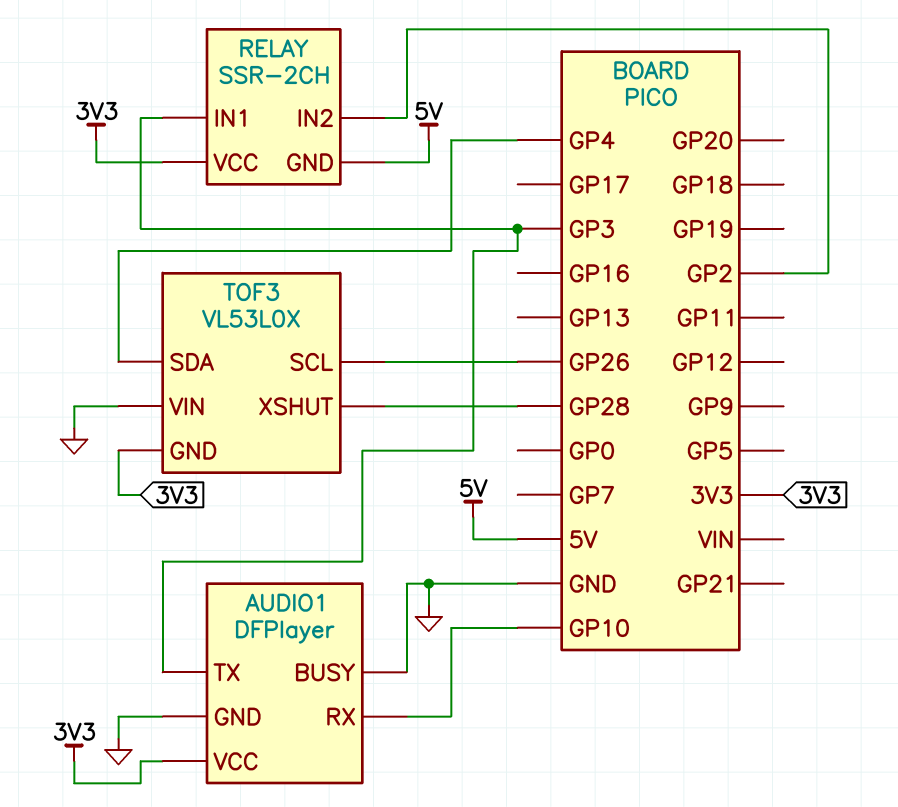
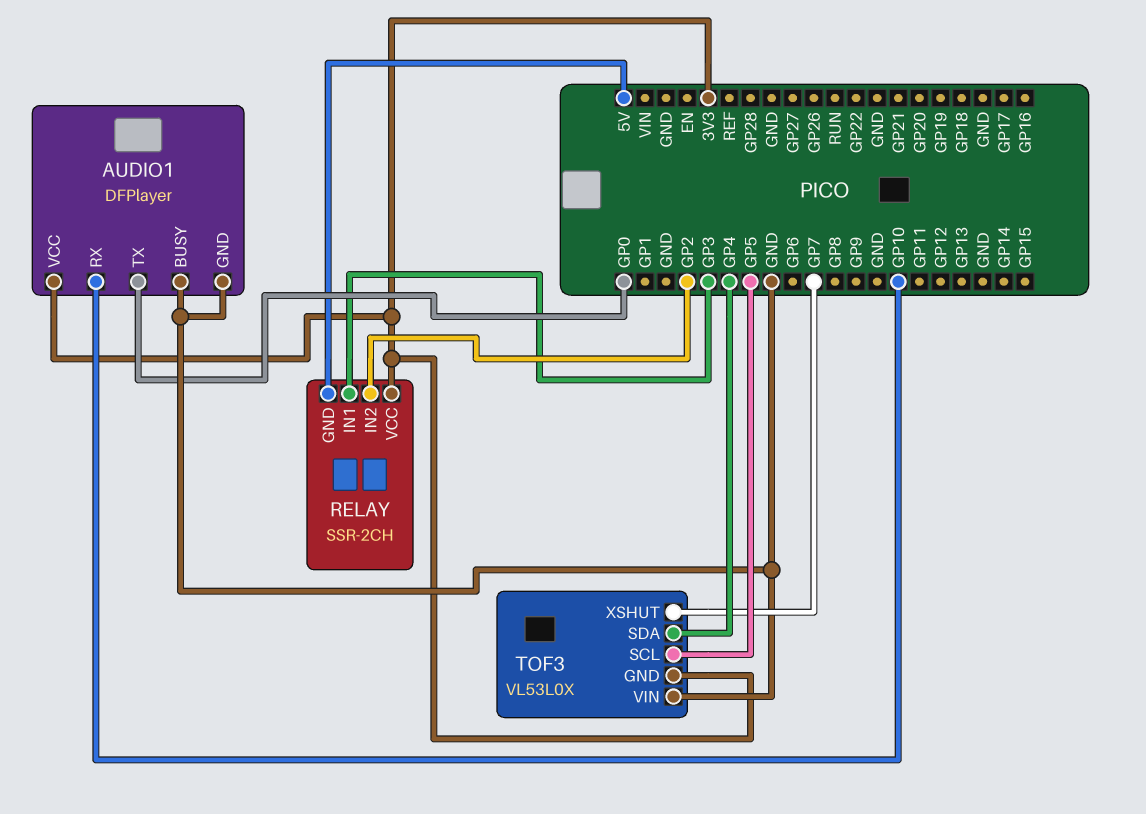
AUDIO1 pin TX: GP3 -> GP0
TOF3 pin SCL: GP26 -> GP5
TOF3 pin XSHUT: GP28 -> GP7

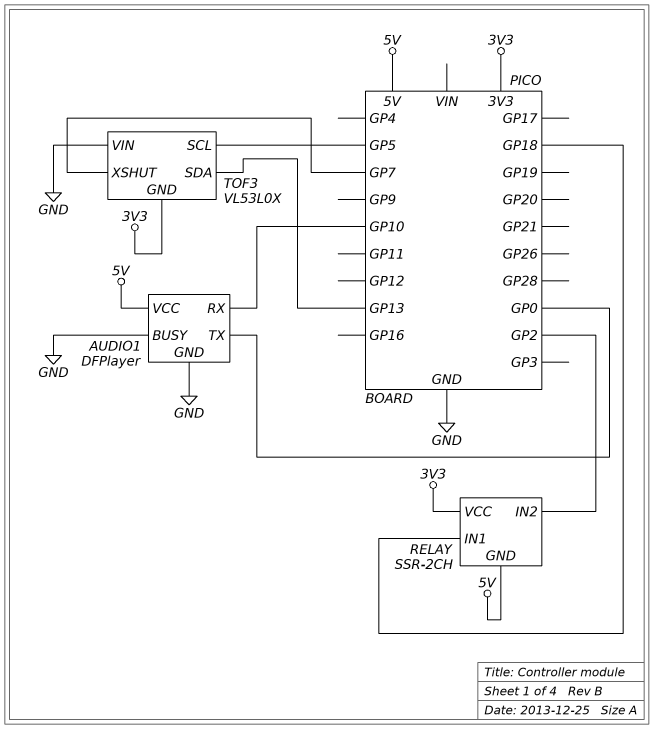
AUDIO1 pin VCC: 3V3 -> 5V
RELAY pin IN1: GP3 -> GP18
TOF3 pin SDA: GP4 -> GP13

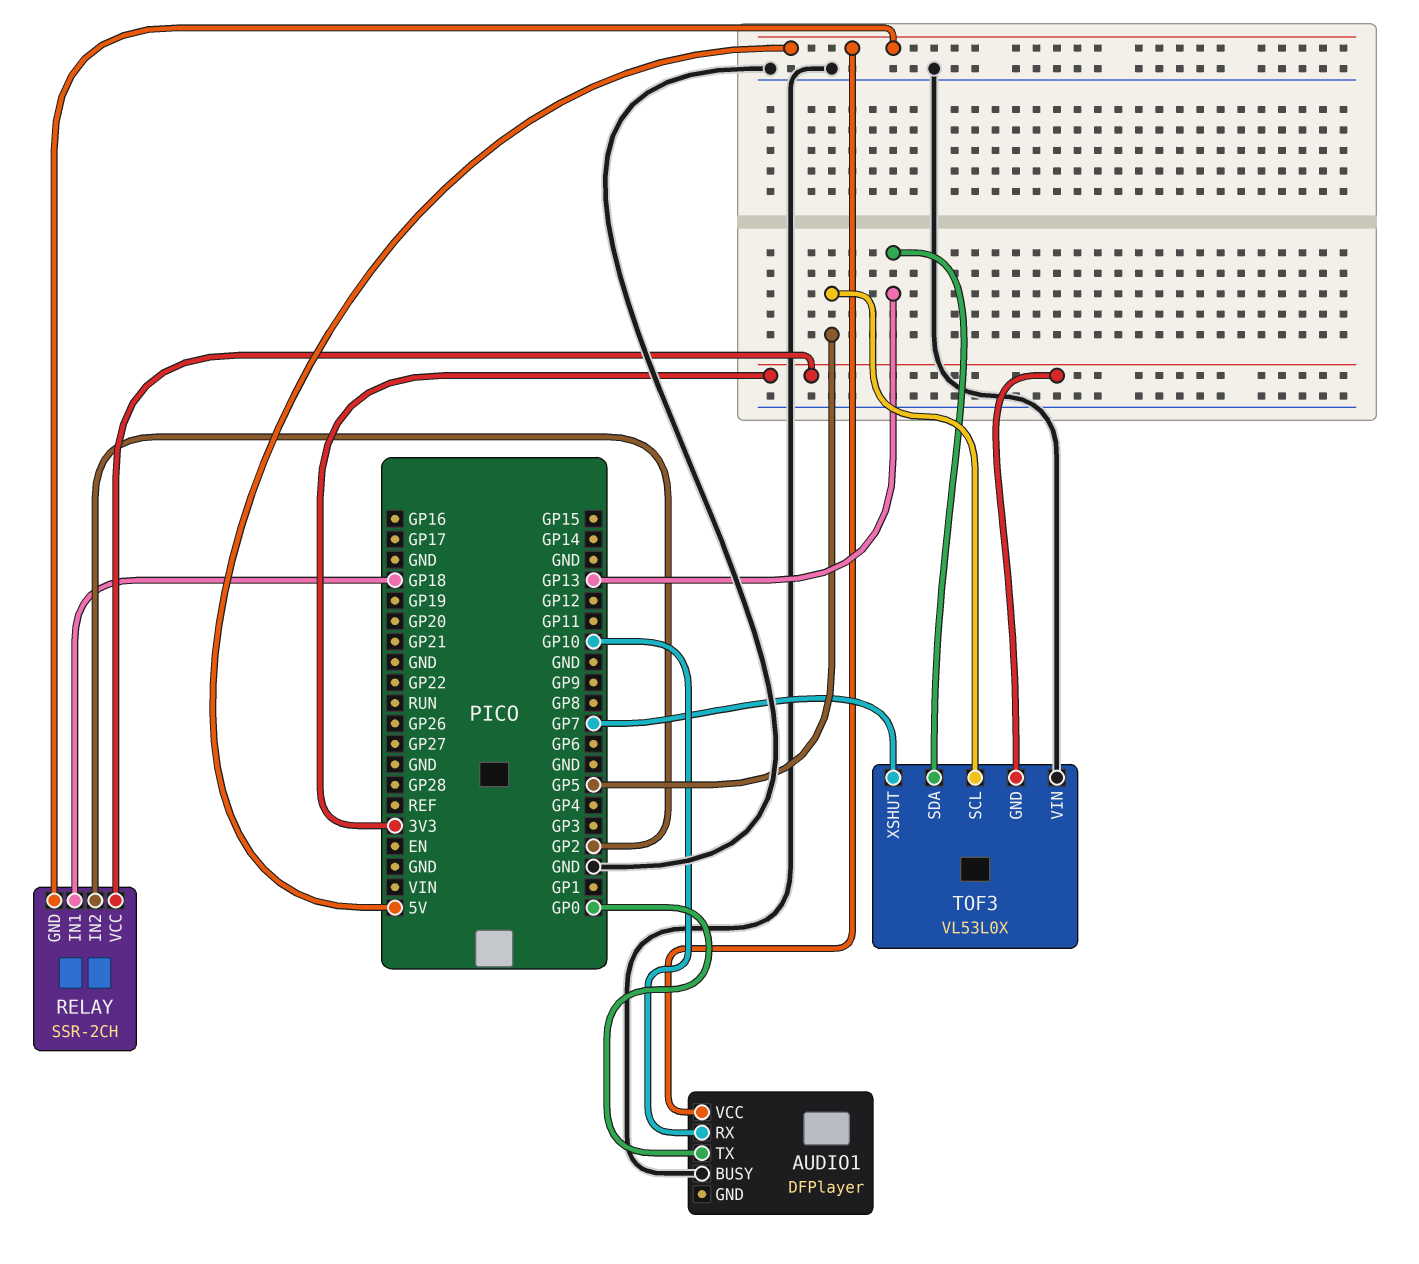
AUDIO1 pin GND: GND -> none

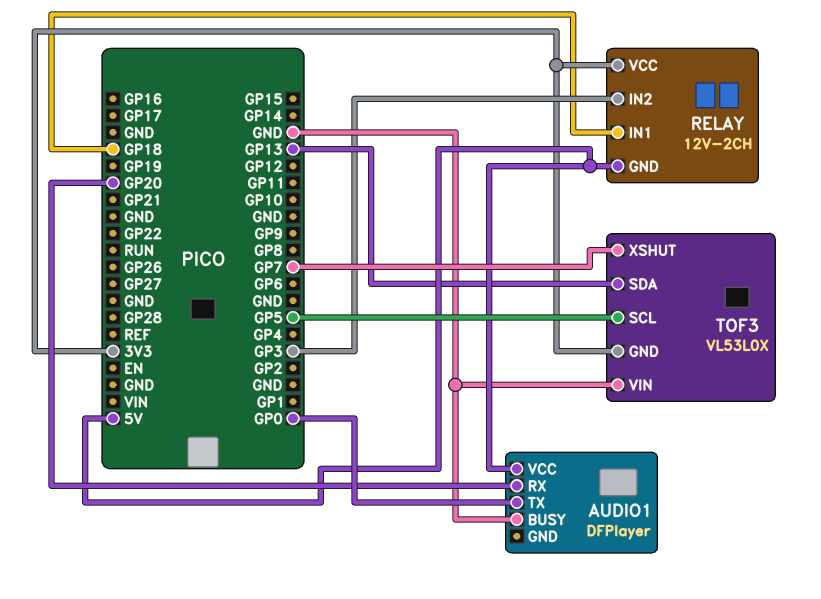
AUDIO1 pin RX: GP10 -> GP20
RELAY: SSR-2CH -> 12V-2CH
RELAY pin IN2: GP2 -> GP3

